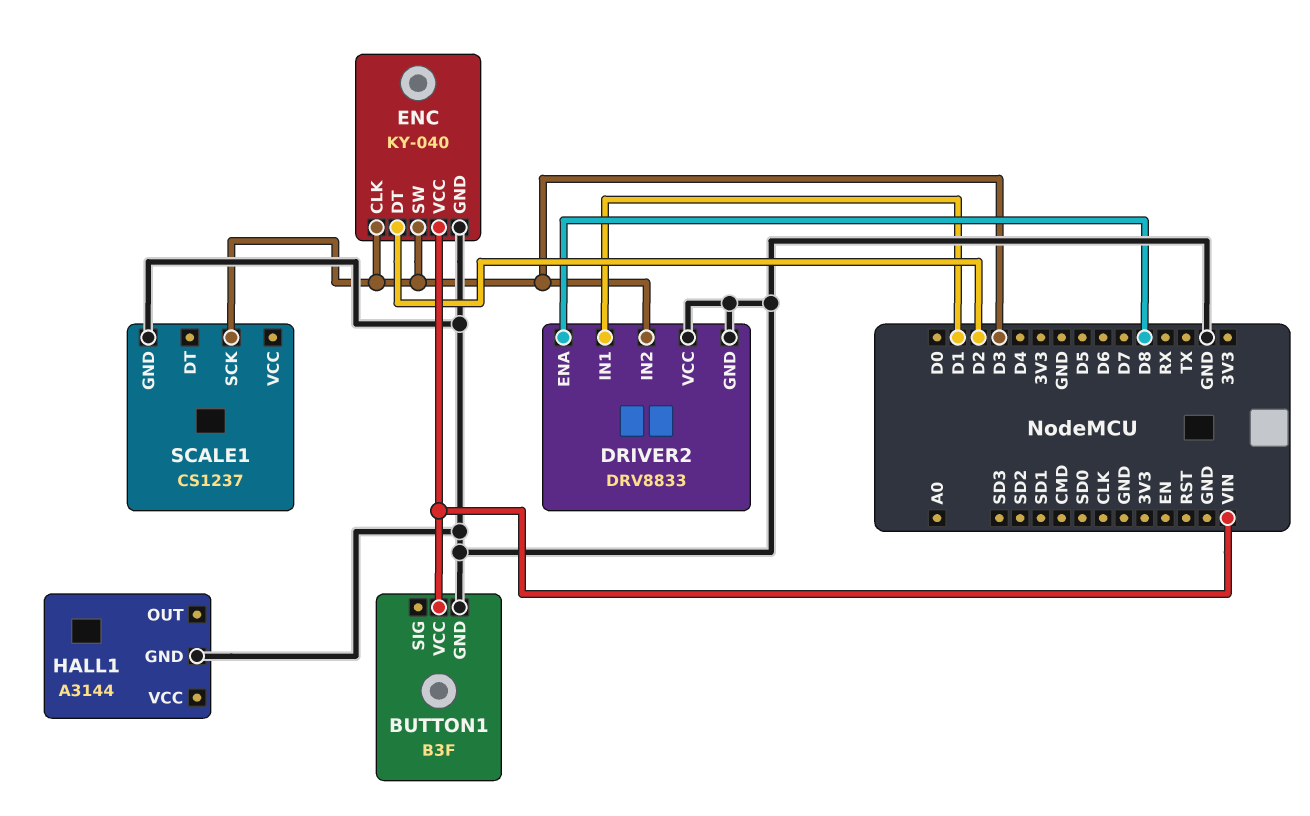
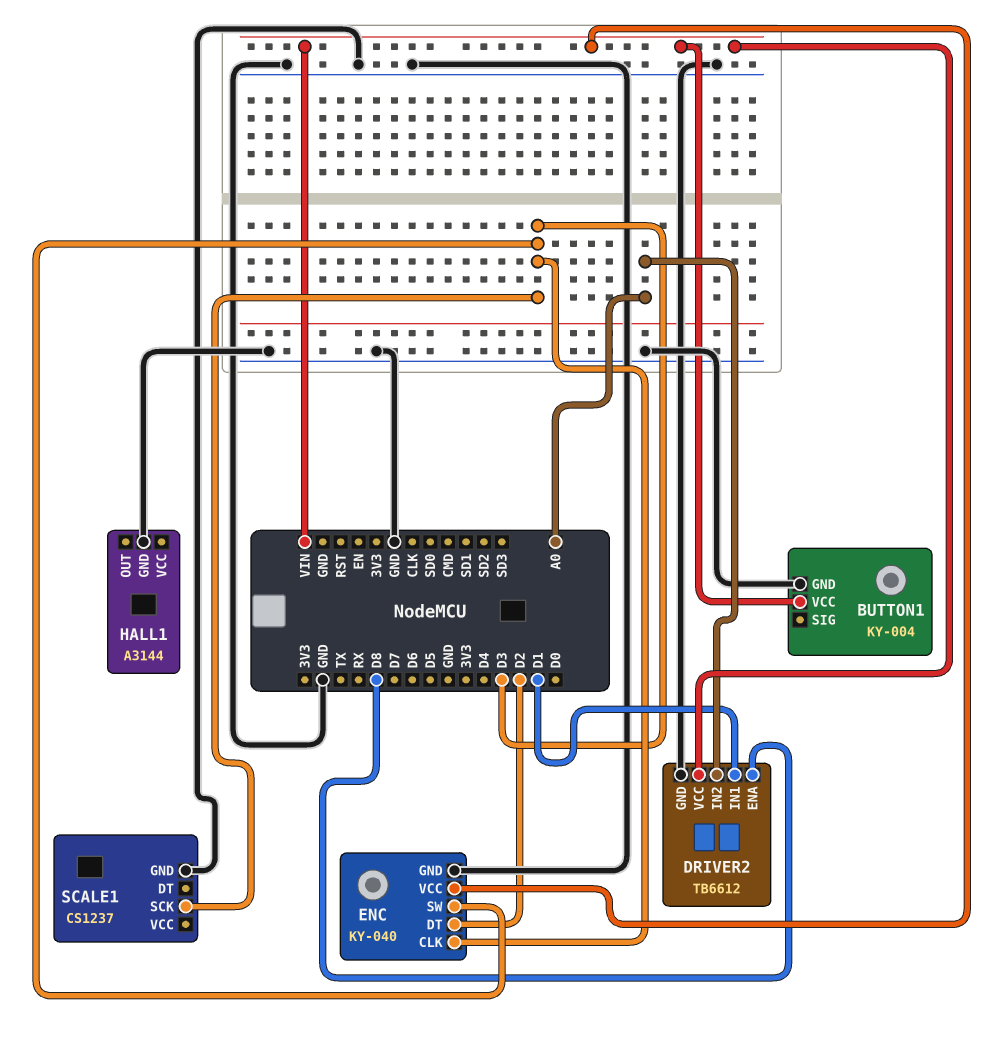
BUTTON1: B3F -> KY-004
DRIVER2: DRV8833 -> TB6612
DRIVER2 pin IN2: D3 -> A0
DRIVER2 pin VCC: GND -> VIN

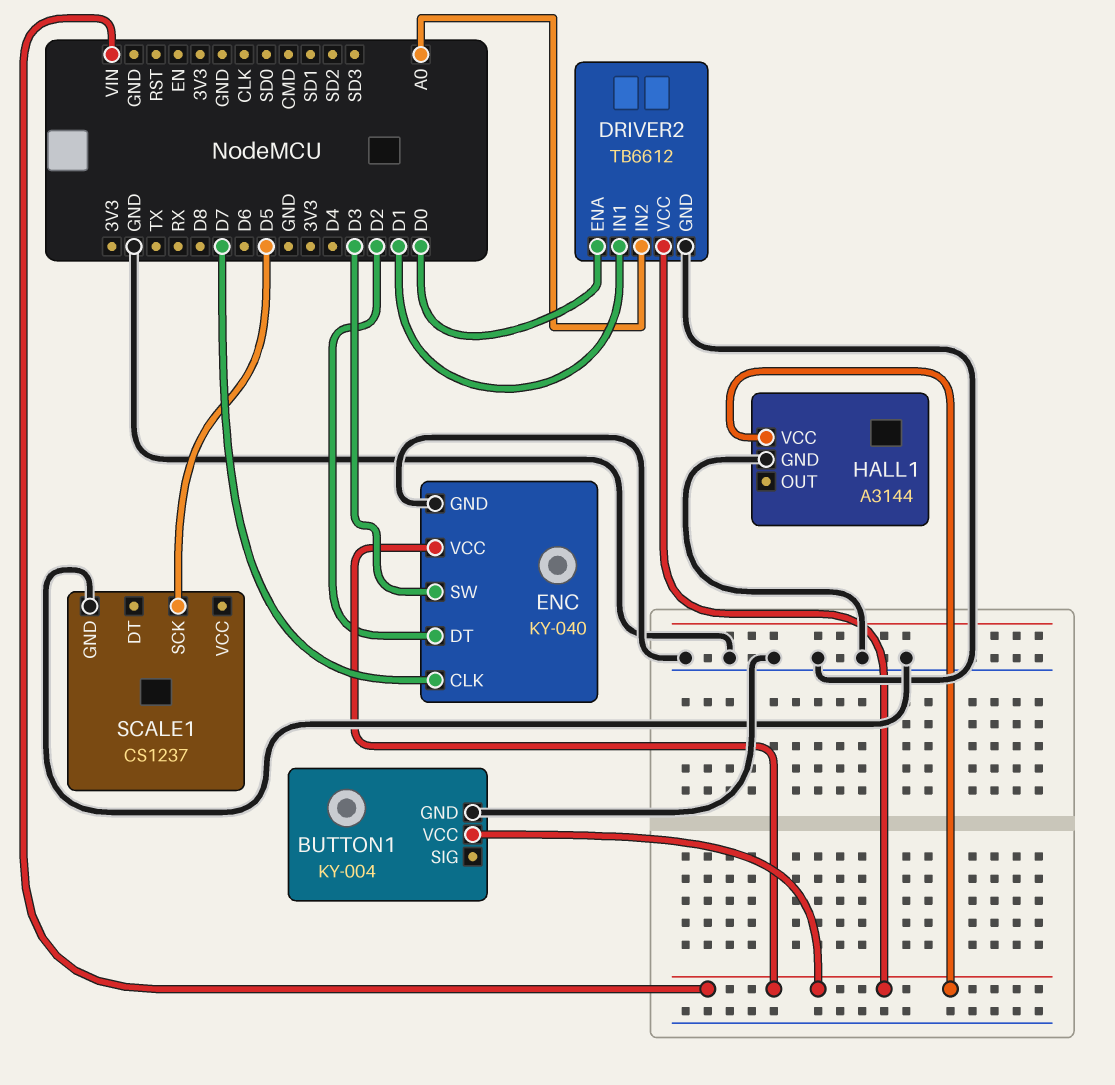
DRIVER2 pin ENA: D8 -> D0
ENC pin CLK: D3 -> D7
HALL1 pin VCC: none -> VIN
SCALE1 pin SCK: D3 -> D5

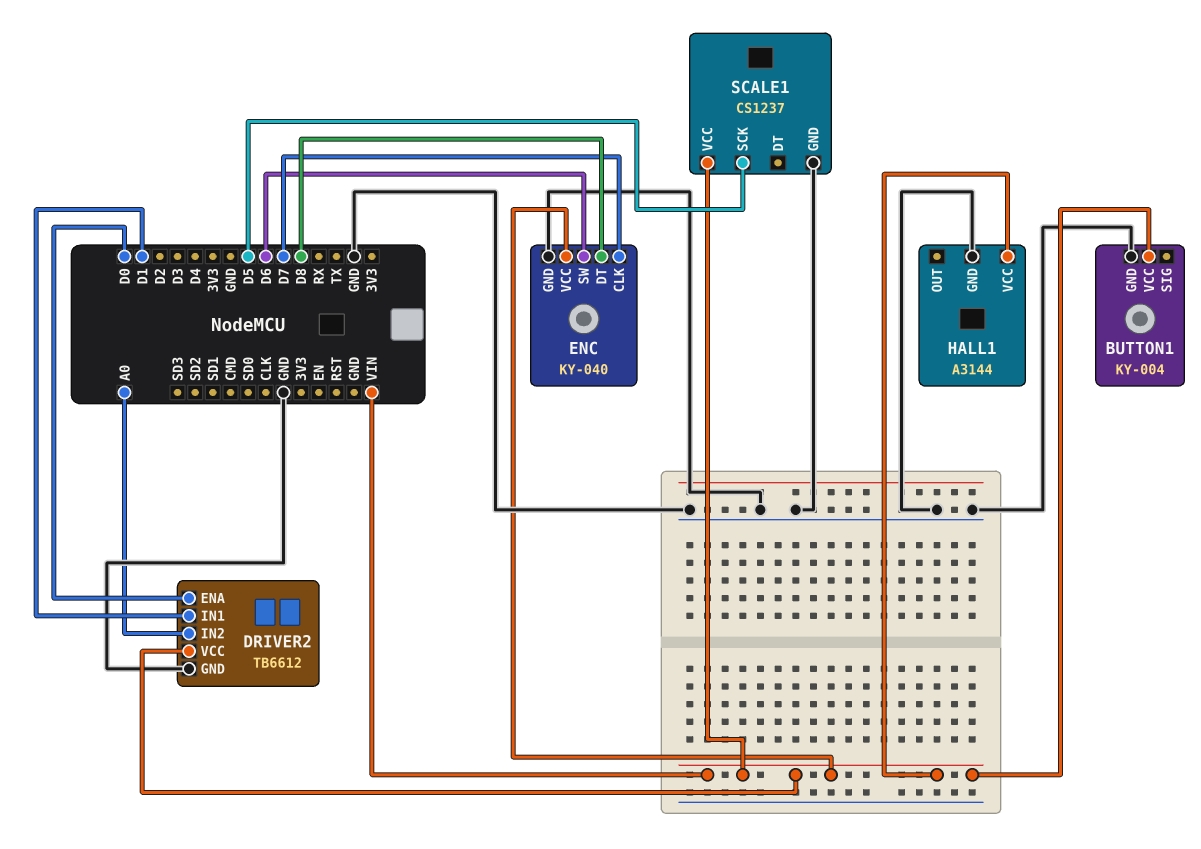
ENC pin DT: D2 -> D8
ENC pin SW: D3 -> D6
SCALE1 pin VCC: none -> VIN

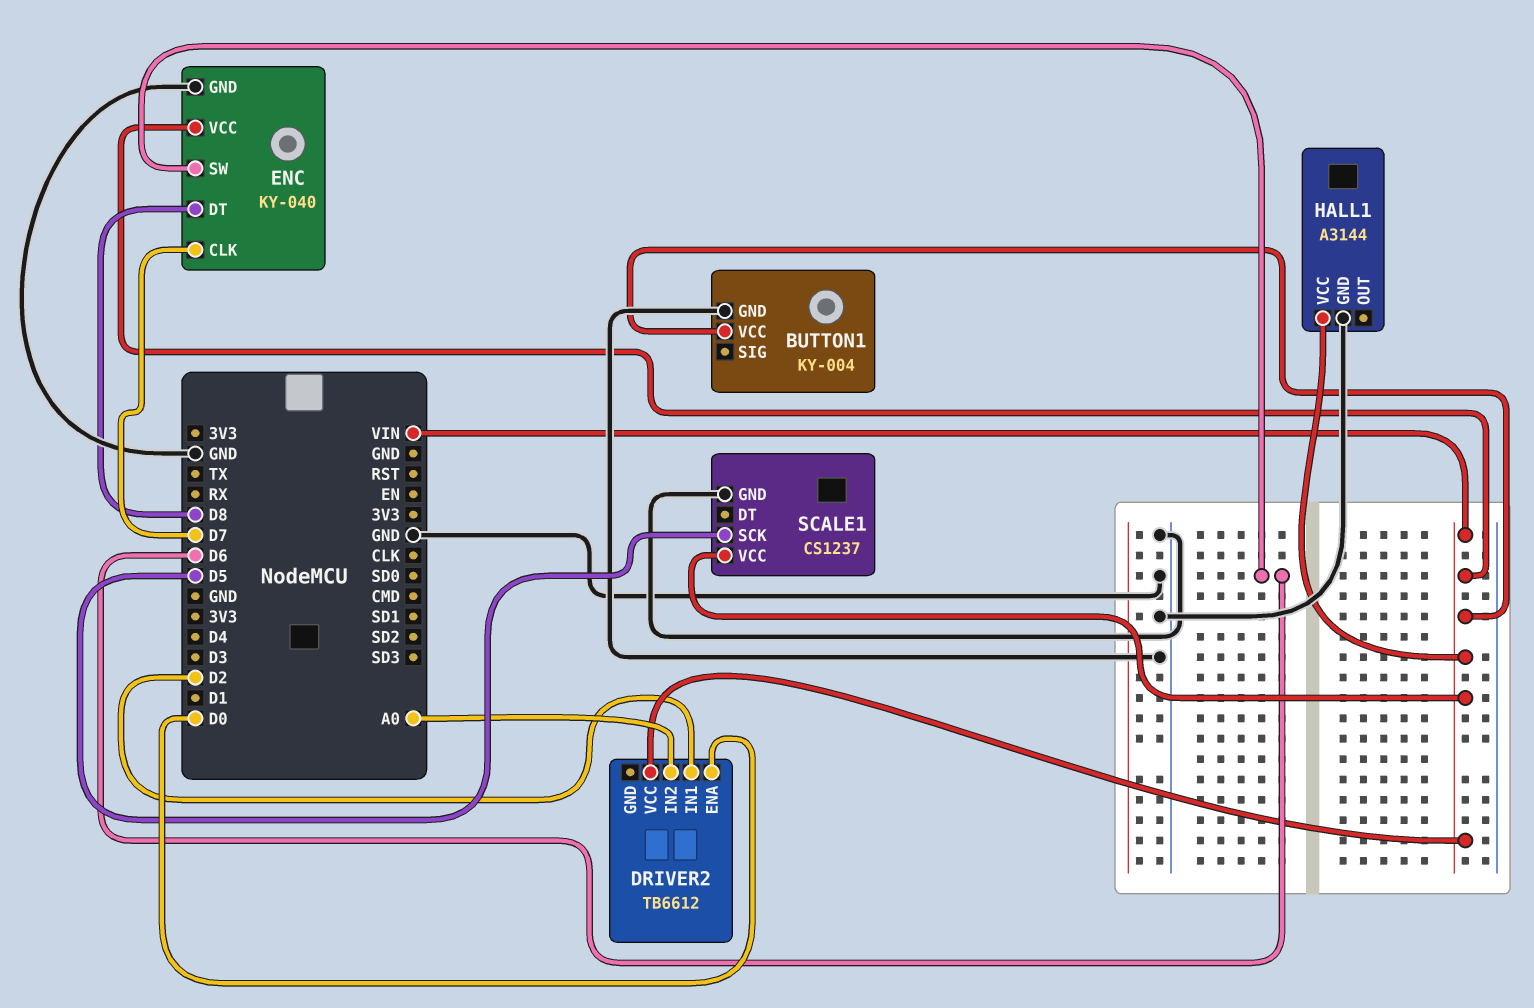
DRIVER2 pin GND: GND -> none
DRIVER2 pin IN1: D1 -> D2

